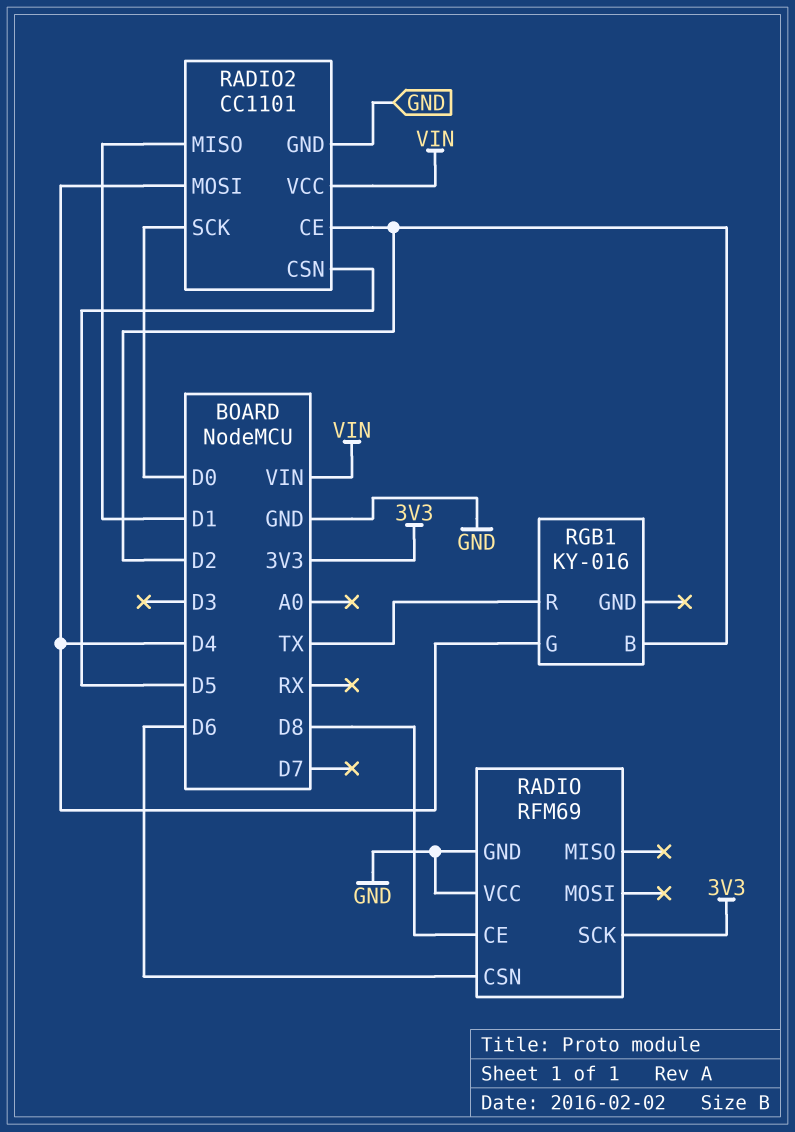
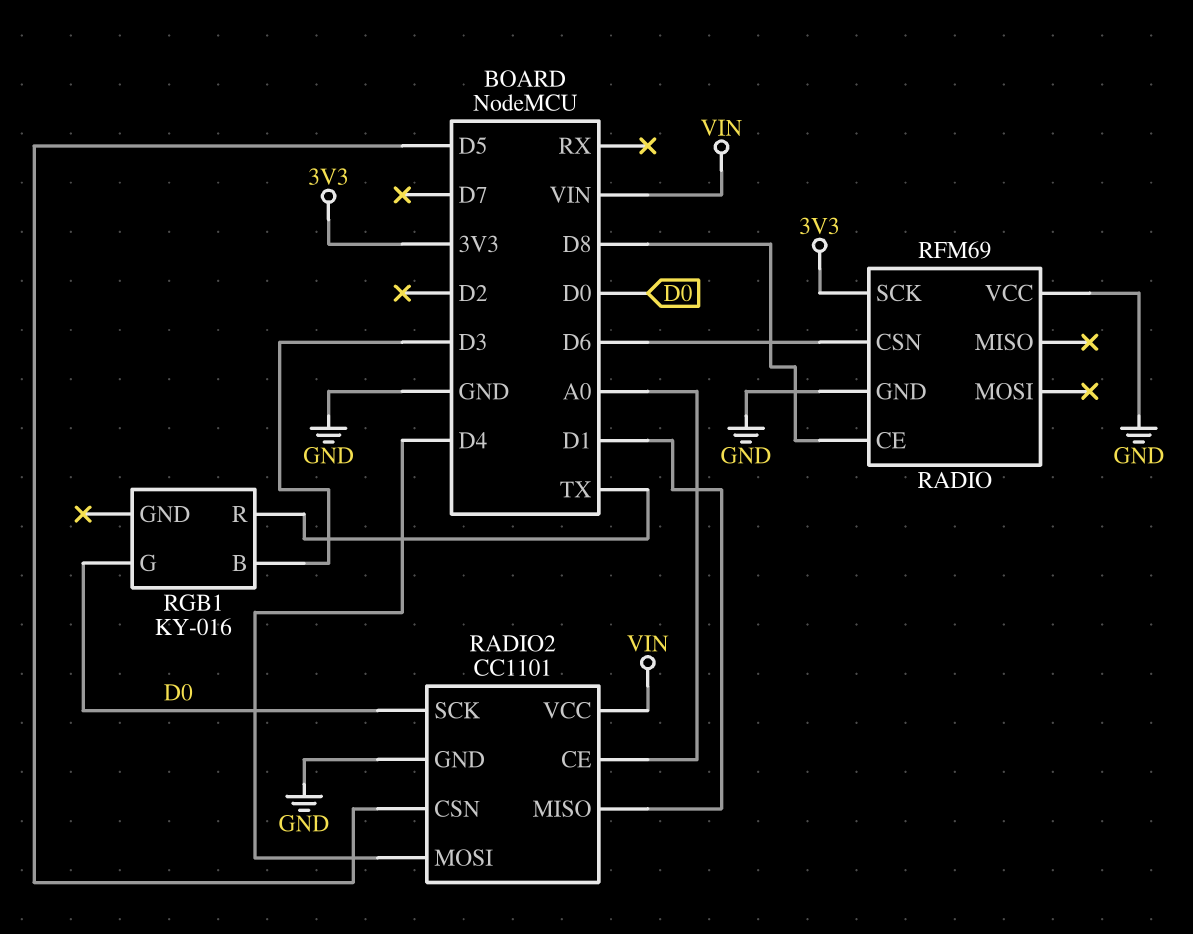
RADIO2 pin CE: D2 -> A0
RGB1 pin B: D2 -> D3
RGB1 pin G: D4 -> D0

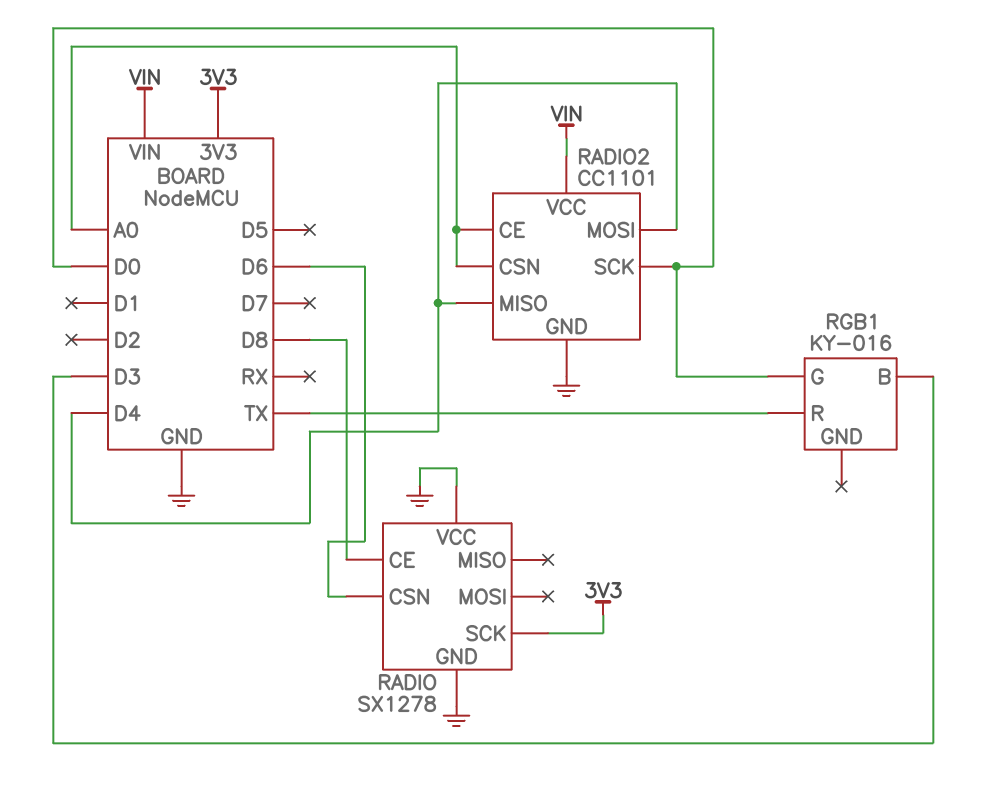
RADIO: RFM69 -> SX1278
RADIO2 pin CSN: D5 -> A0
RADIO2 pin MISO: D1 -> D4

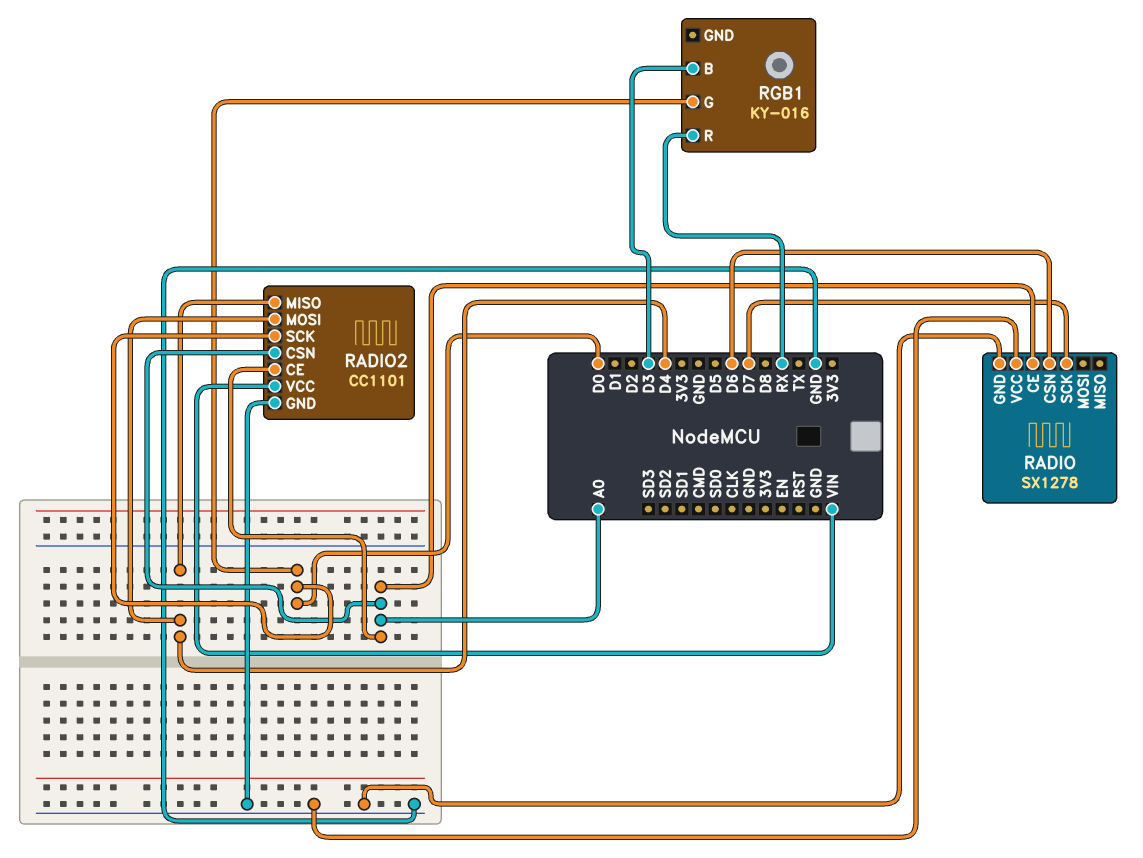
RADIO pin CE: D8 -> A0
RADIO pin SCK: 3V3 -> D7
RGB1 pin R: TX -> RX

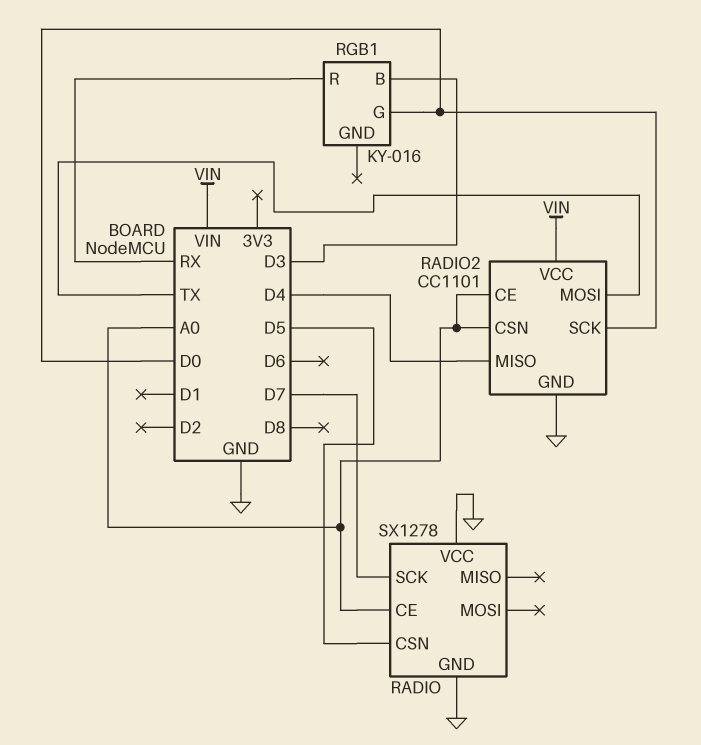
RADIO pin CSN: D6 -> D5
RADIO2 pin MOSI: D4 -> TX

